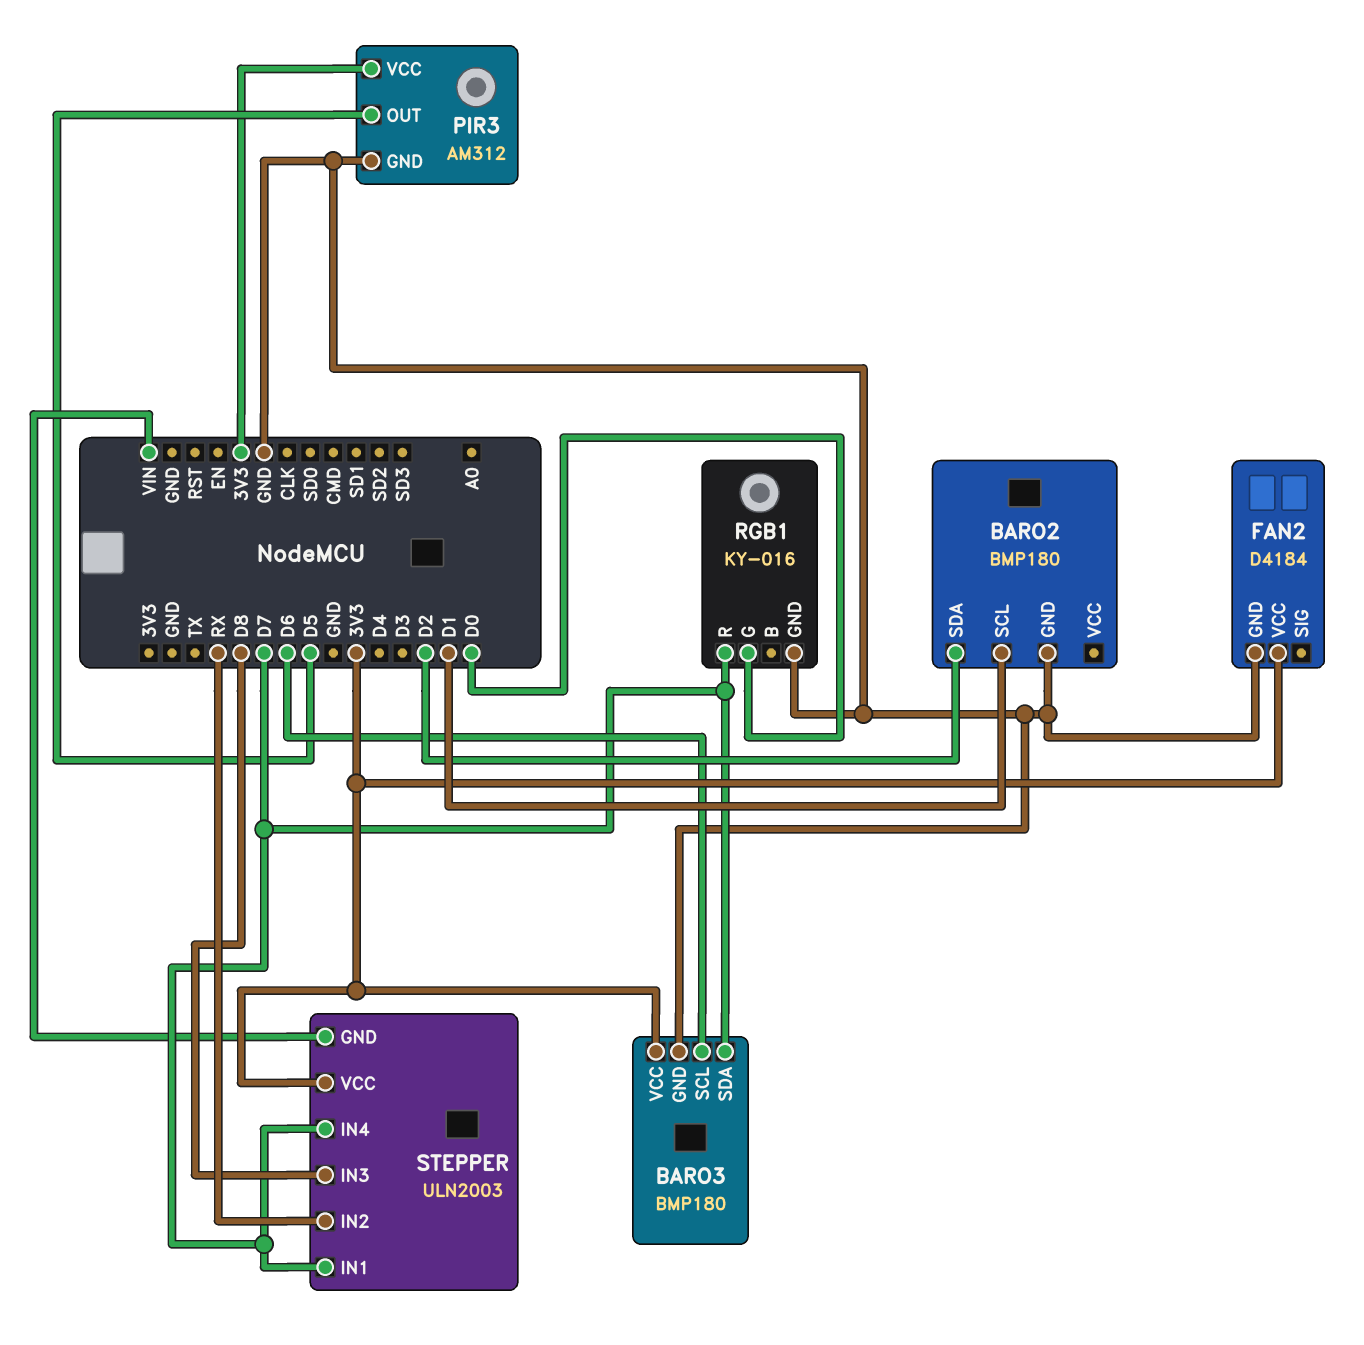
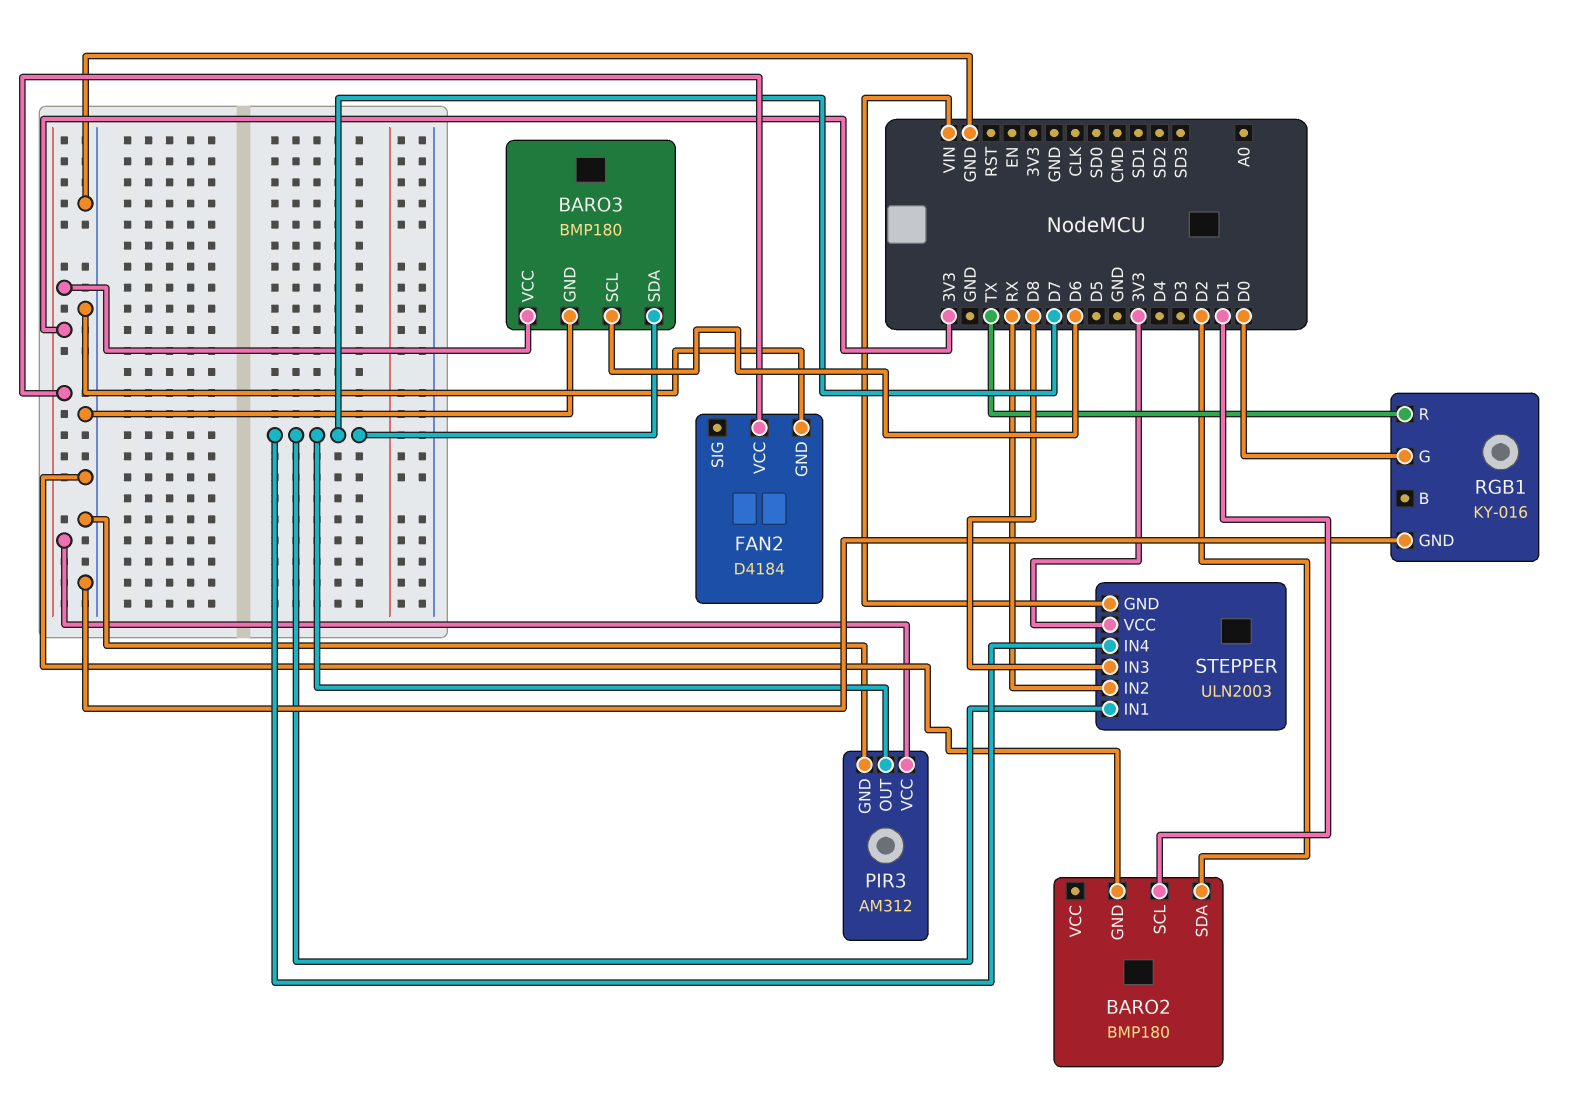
PIR3 pin OUT: D5 -> D7
RGB1 pin R: D7 -> TX

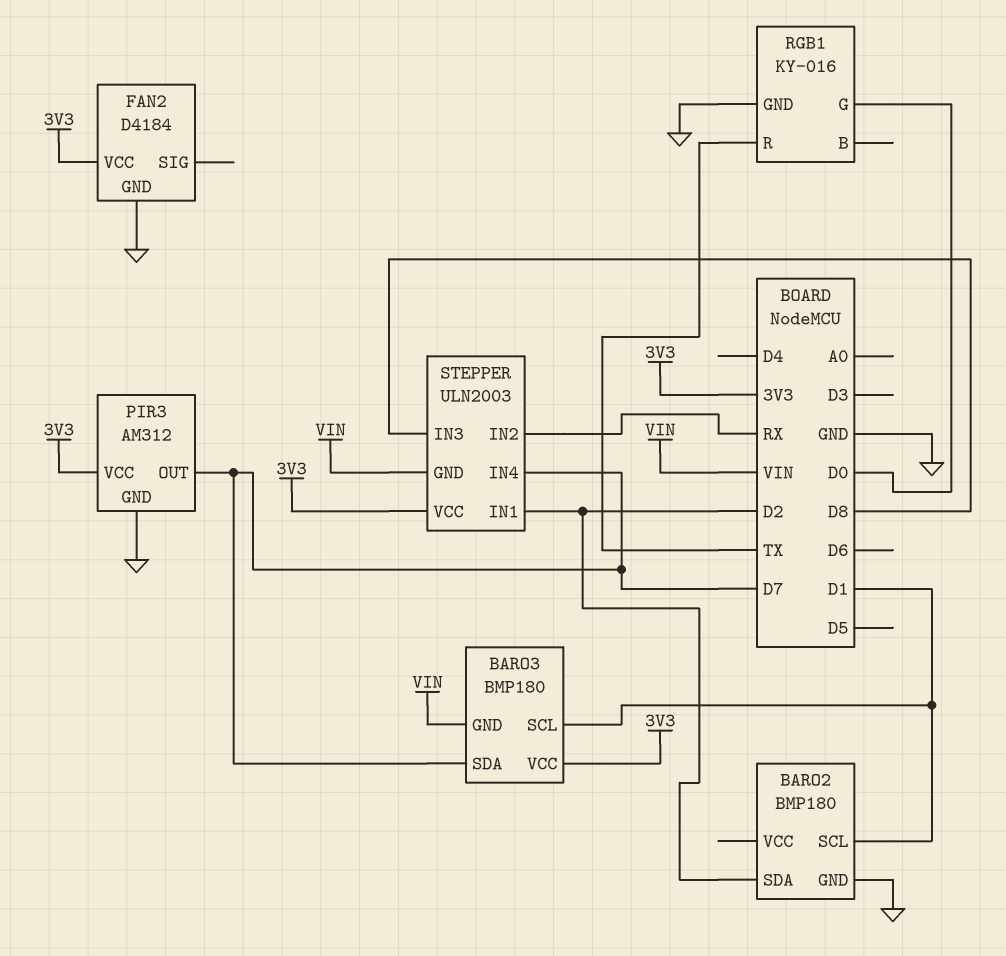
BARO3 pin GND: GND -> VIN
BARO3 pin SCL: D6 -> D1
STEPPER pin IN1: D7 -> D2

